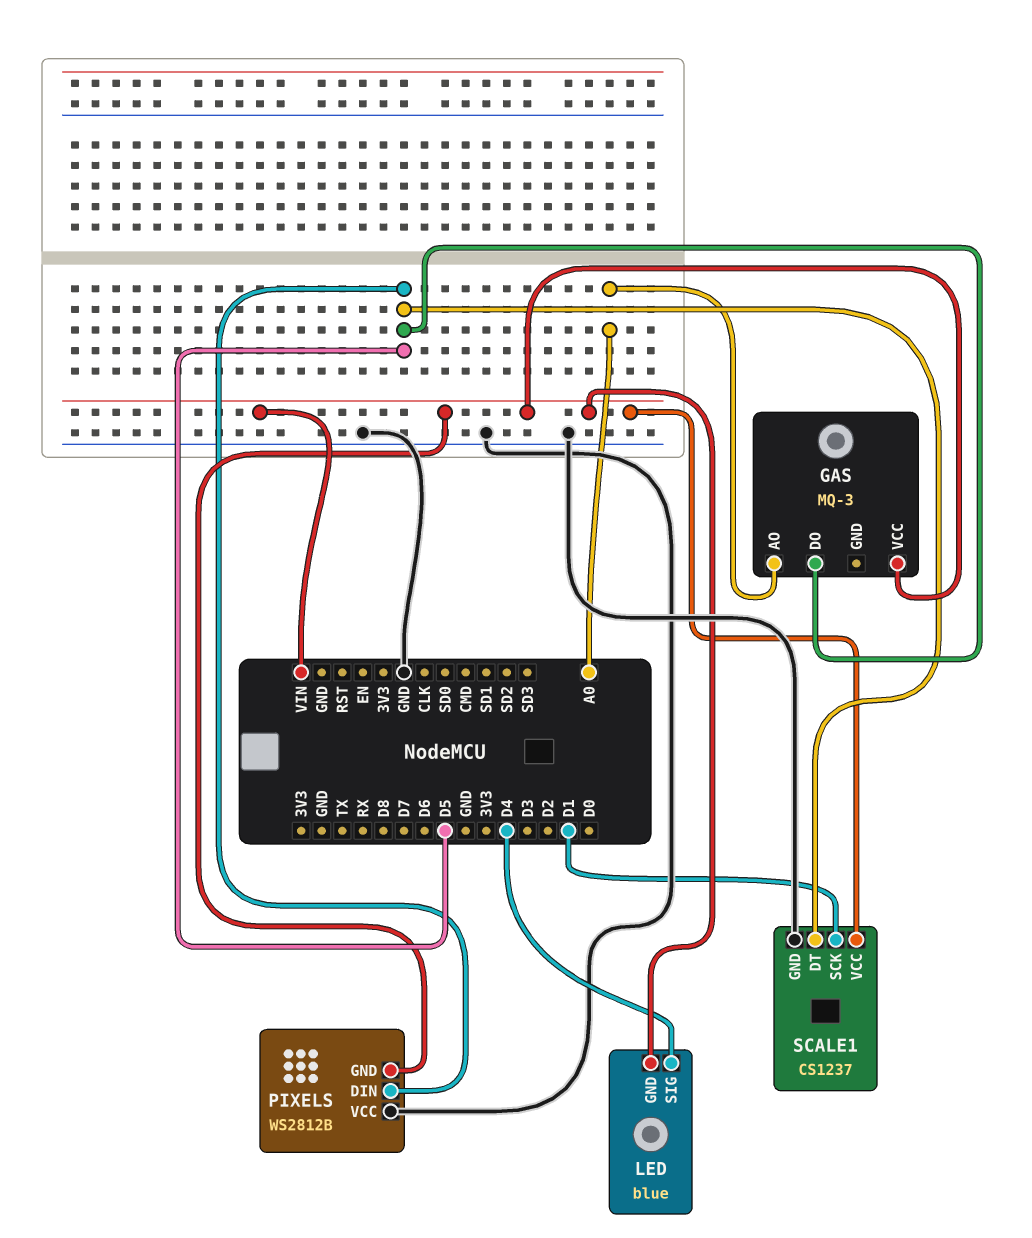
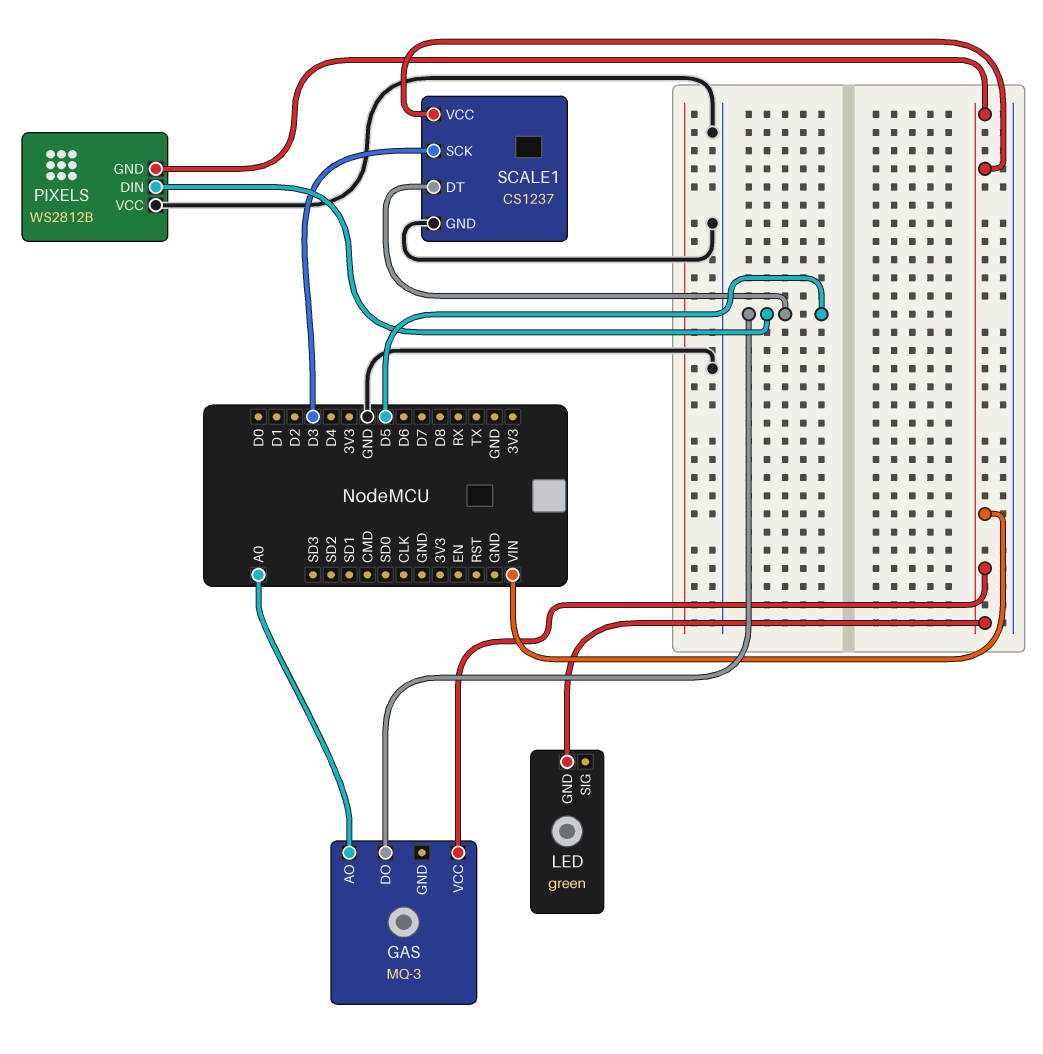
LED: blue -> green
LED pin SIG: D4 -> none
SCALE1 pin SCK: D1 -> D3

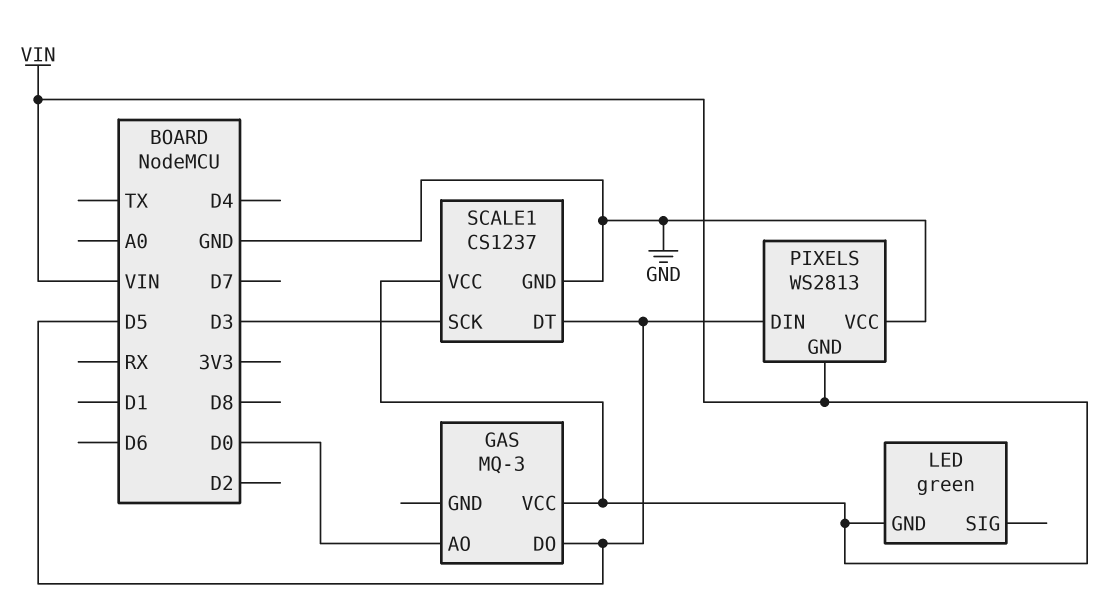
GAS pin AO: A0 -> D0
PIXELS: WS2812B -> WS2813

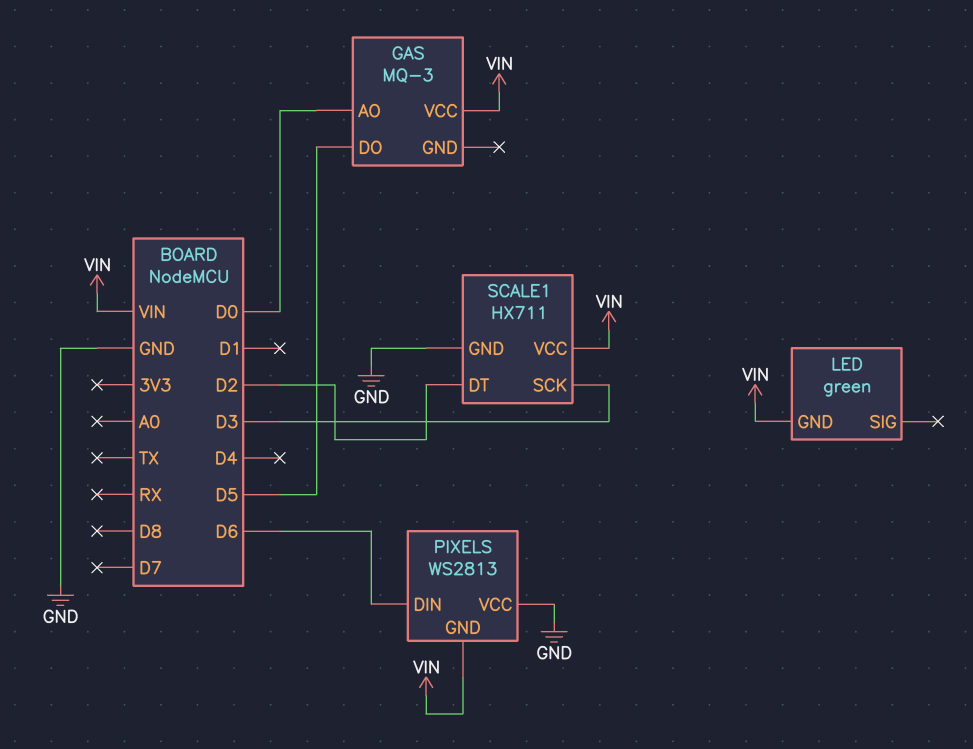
PIXELS pin DIN: D5 -> D6
SCALE1: CS1237 -> HX711
SCALE1 pin DT: D5 -> D2

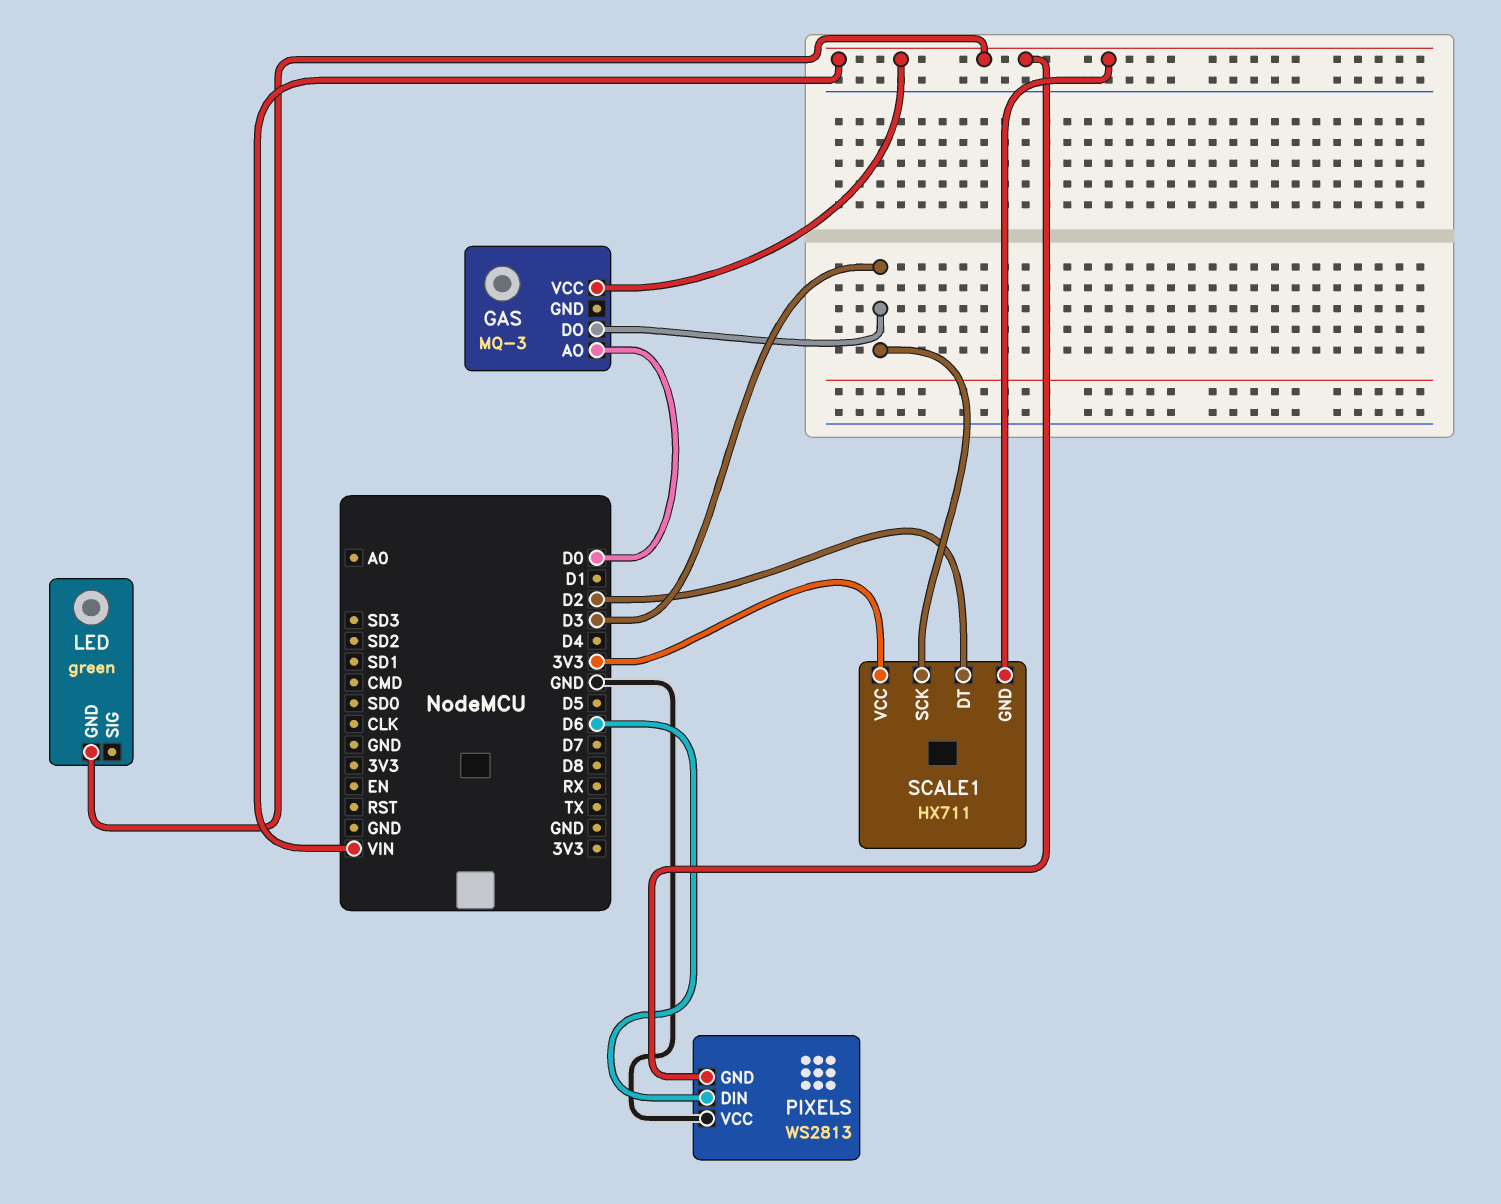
GAS pin DO: D5 -> D3
SCALE1 pin GND: GND -> VIN
SCALE1 pin VCC: VIN -> 3V3

